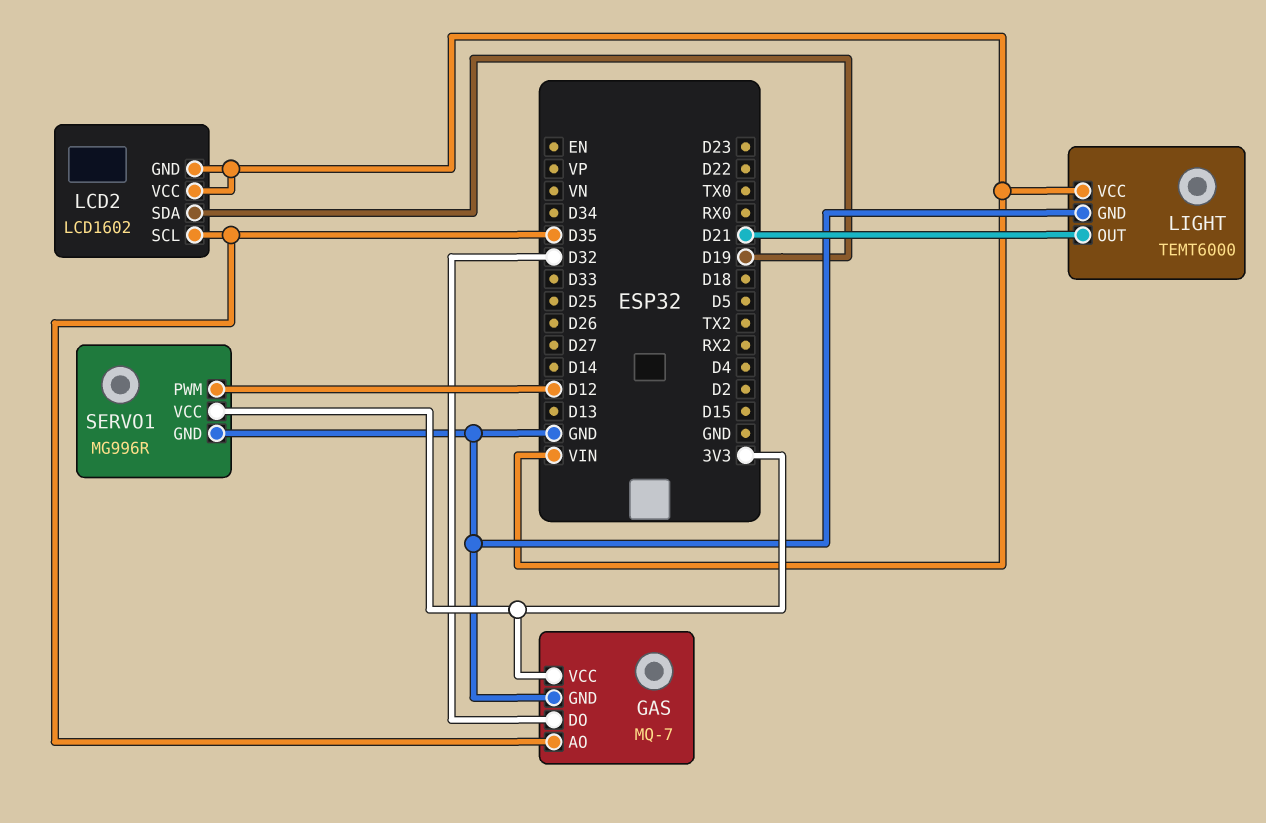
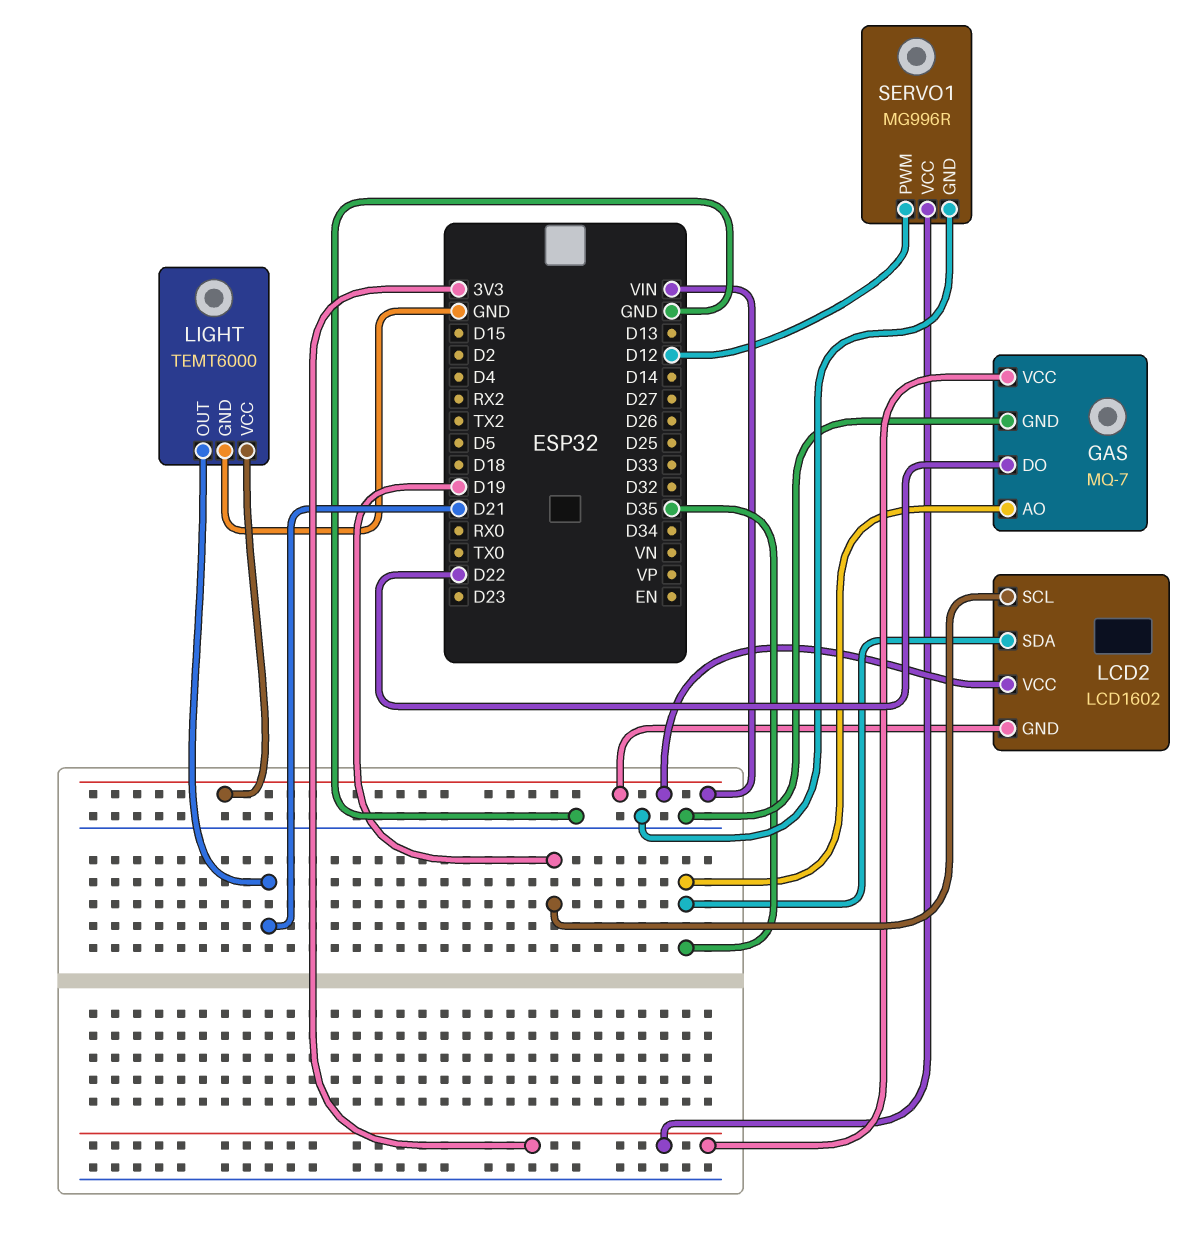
GAS pin DO: D32 -> D22
LCD2 pin SCL: D35 -> D19
LCD2 pin SDA: D19 -> D35

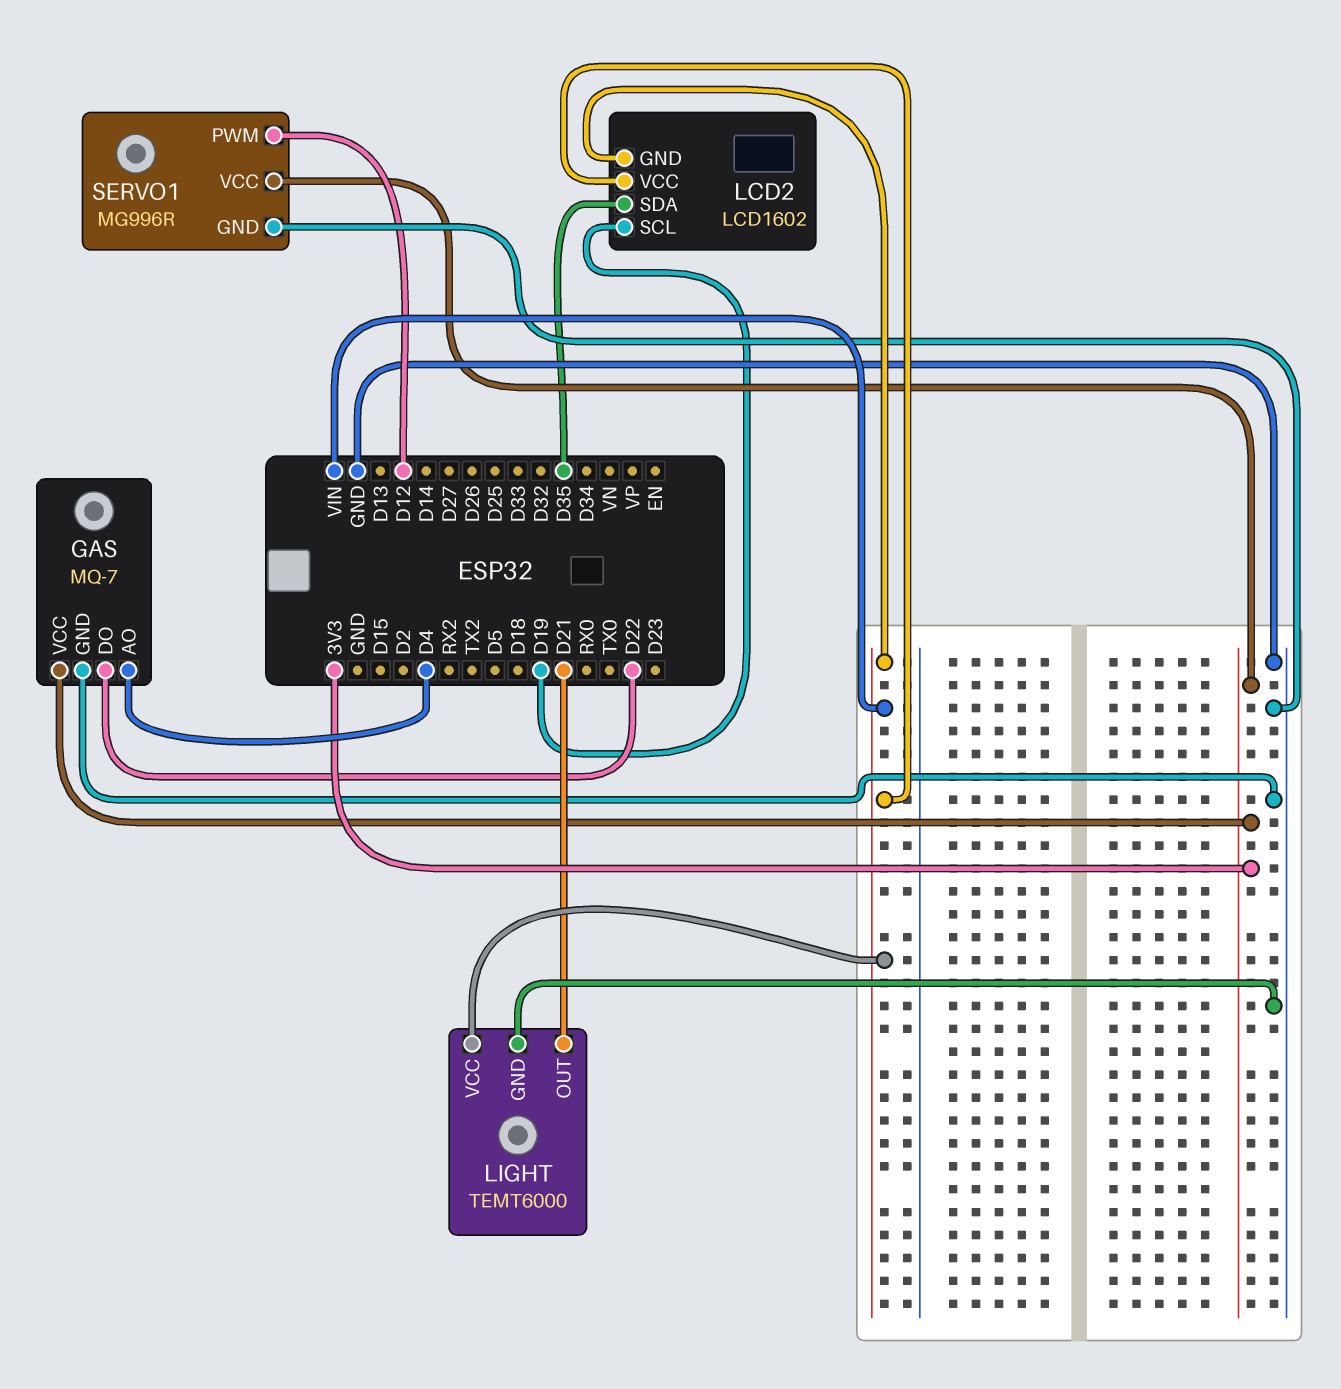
GAS pin AO: D35 -> D4

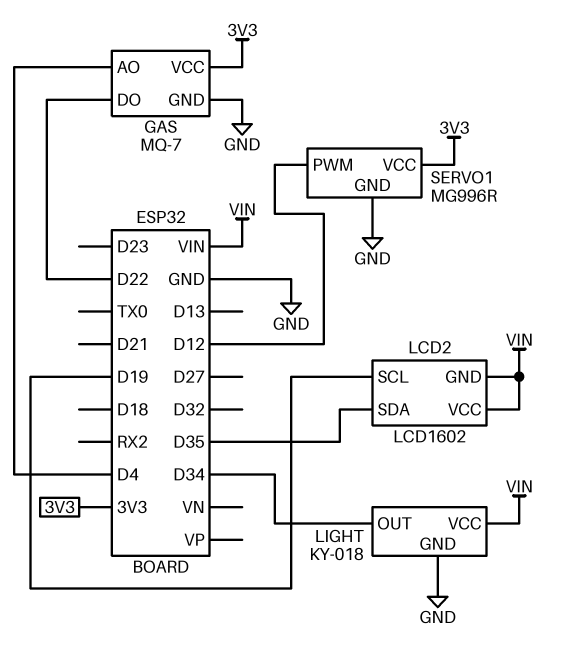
LIGHT: TEMT6000 -> KY-018
LIGHT pin OUT: D21 -> D34

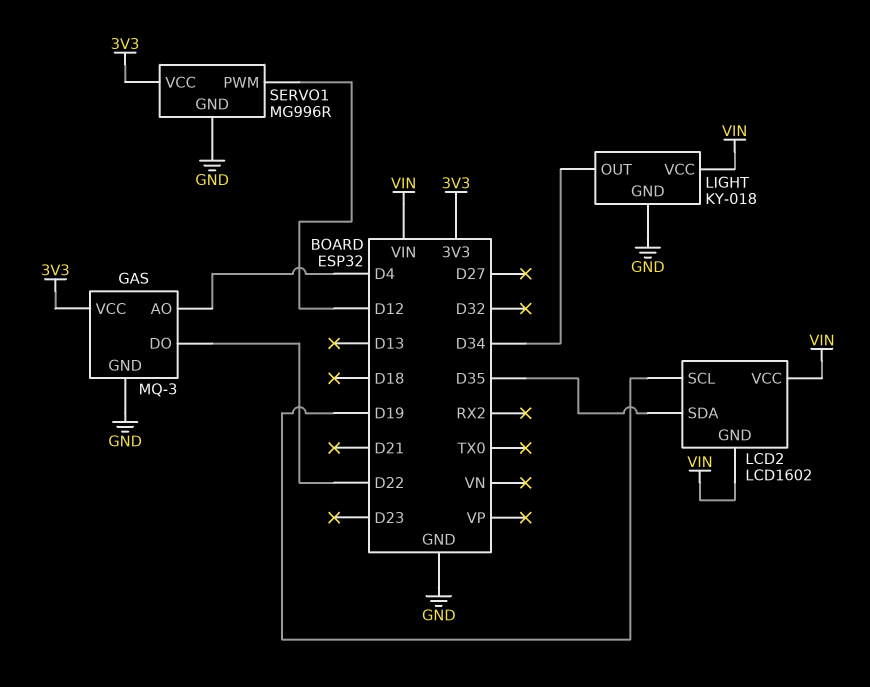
GAS: MQ-7 -> MQ-3

